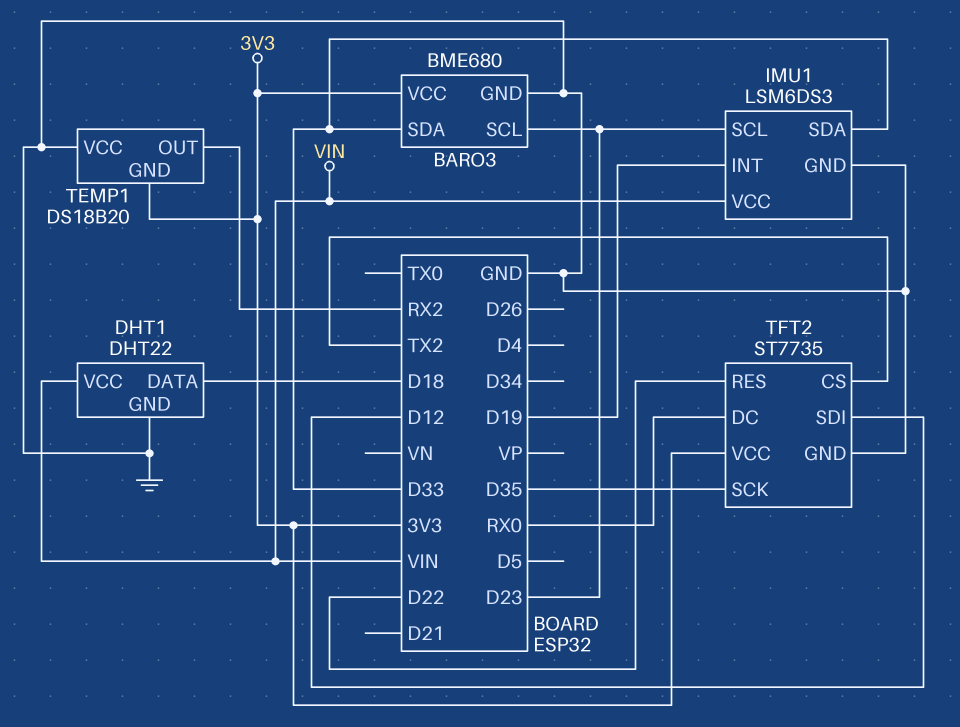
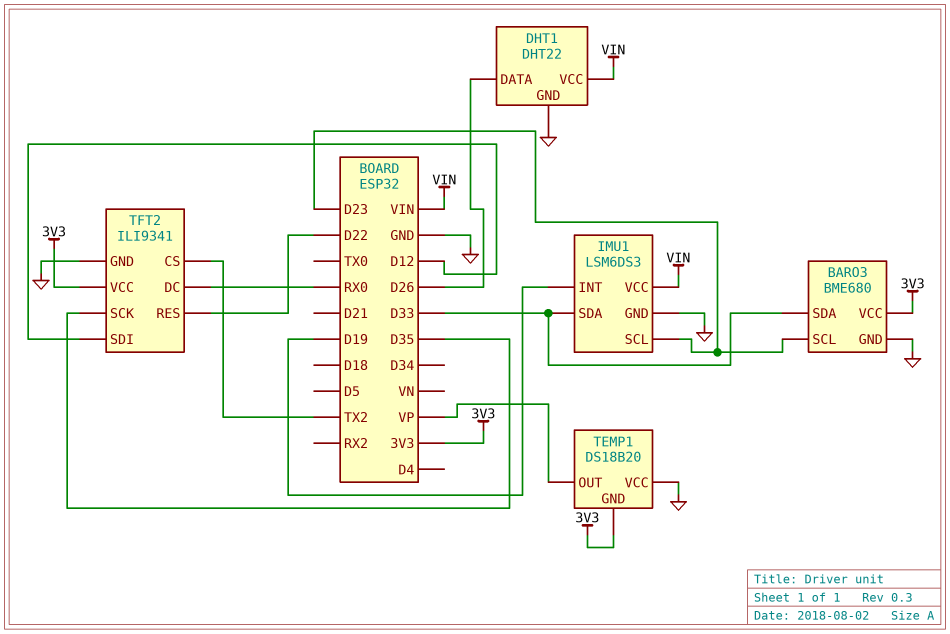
DHT1 pin DATA: D18 -> D26
TEMP1 pin OUT: RX2 -> VP
TFT2: ST7735 -> ILI9341

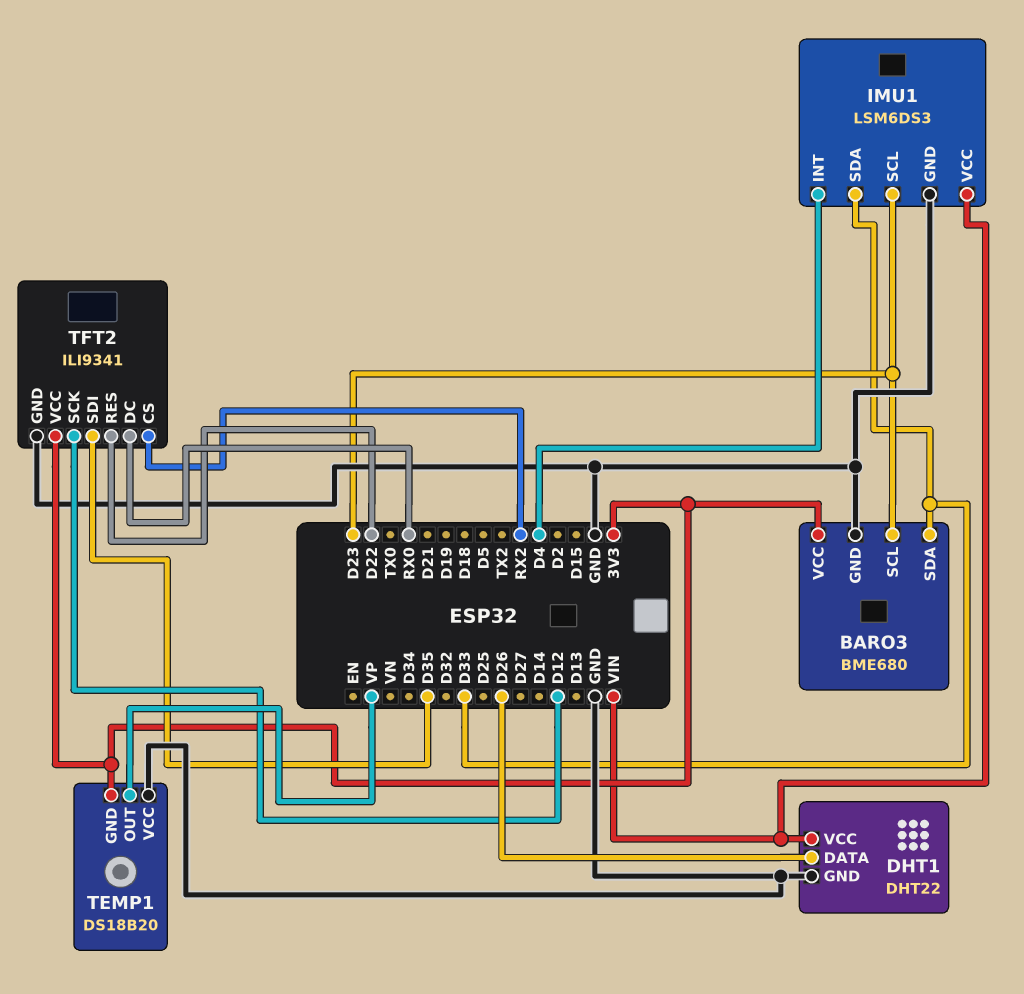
IMU1 pin INT: D19 -> D4
TFT2 pin CS: TX2 -> RX2
TFT2 pin SCK: D35 -> D12
TFT2 pin SDI: D12 -> D35

